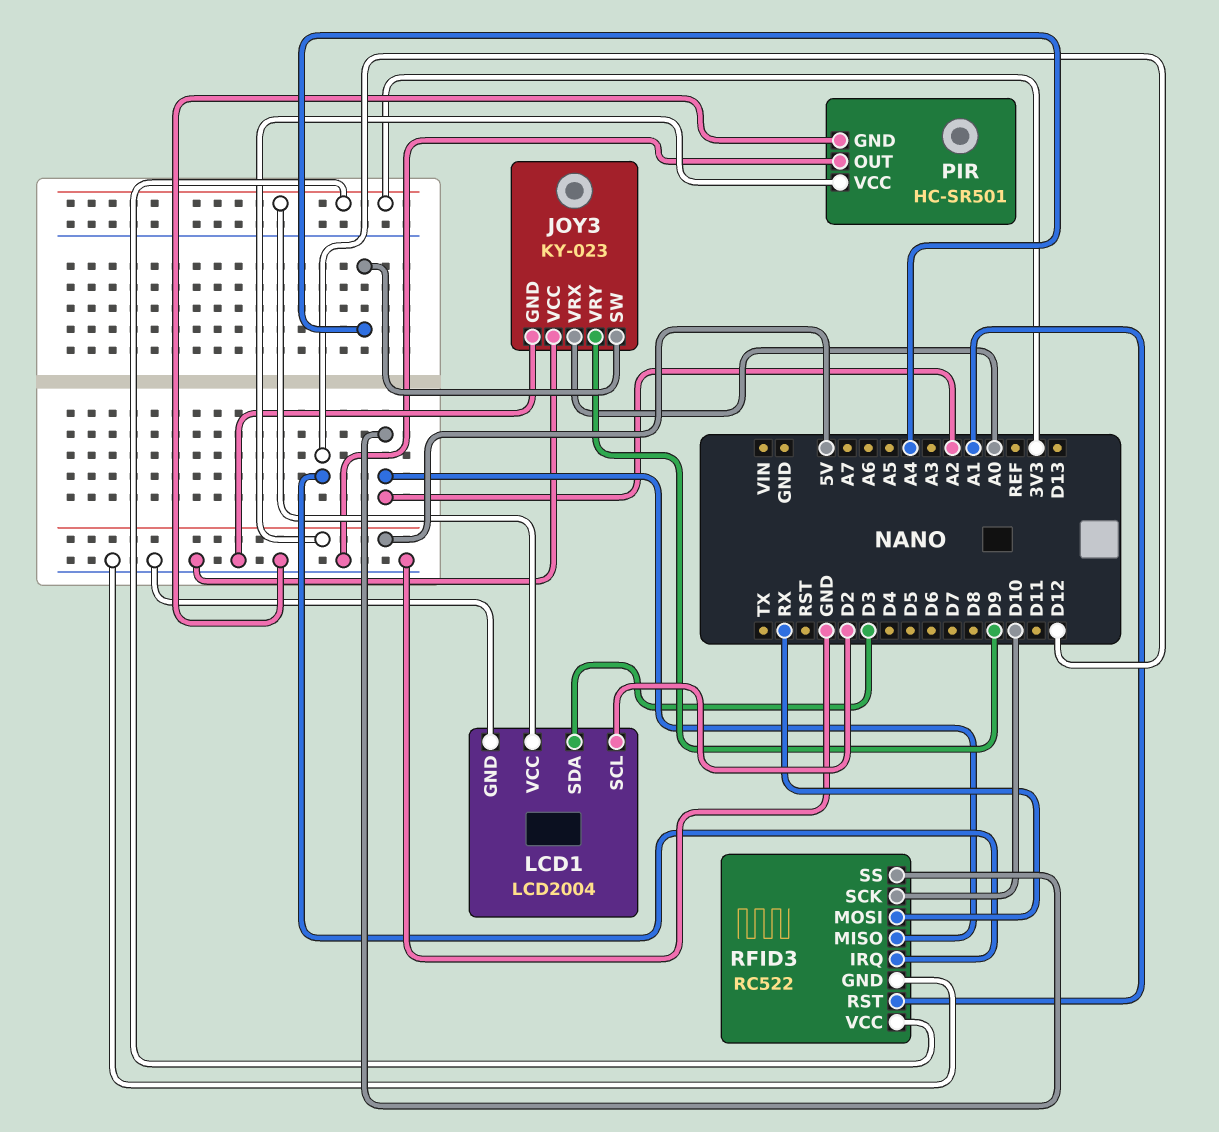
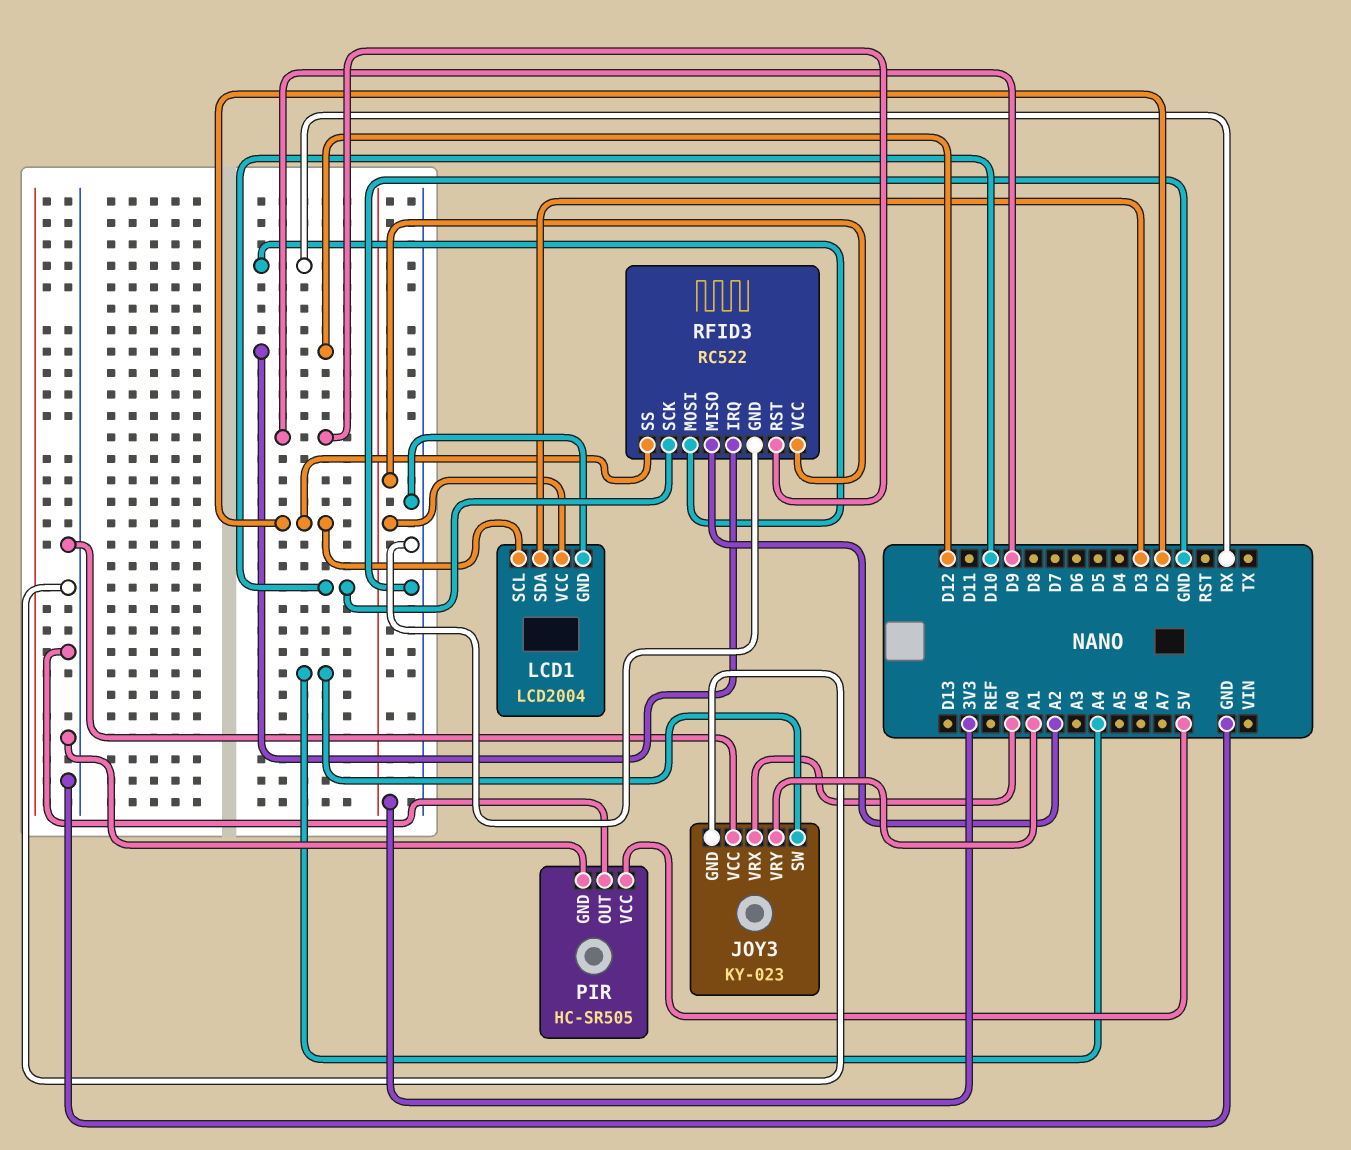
JOY3 pin VRY: D9 -> A1
PIR: HC-SR501 -> HC-SR505
RFID3 pin RST: A1 -> D9
RFID3 pin SS: A2 -> D2

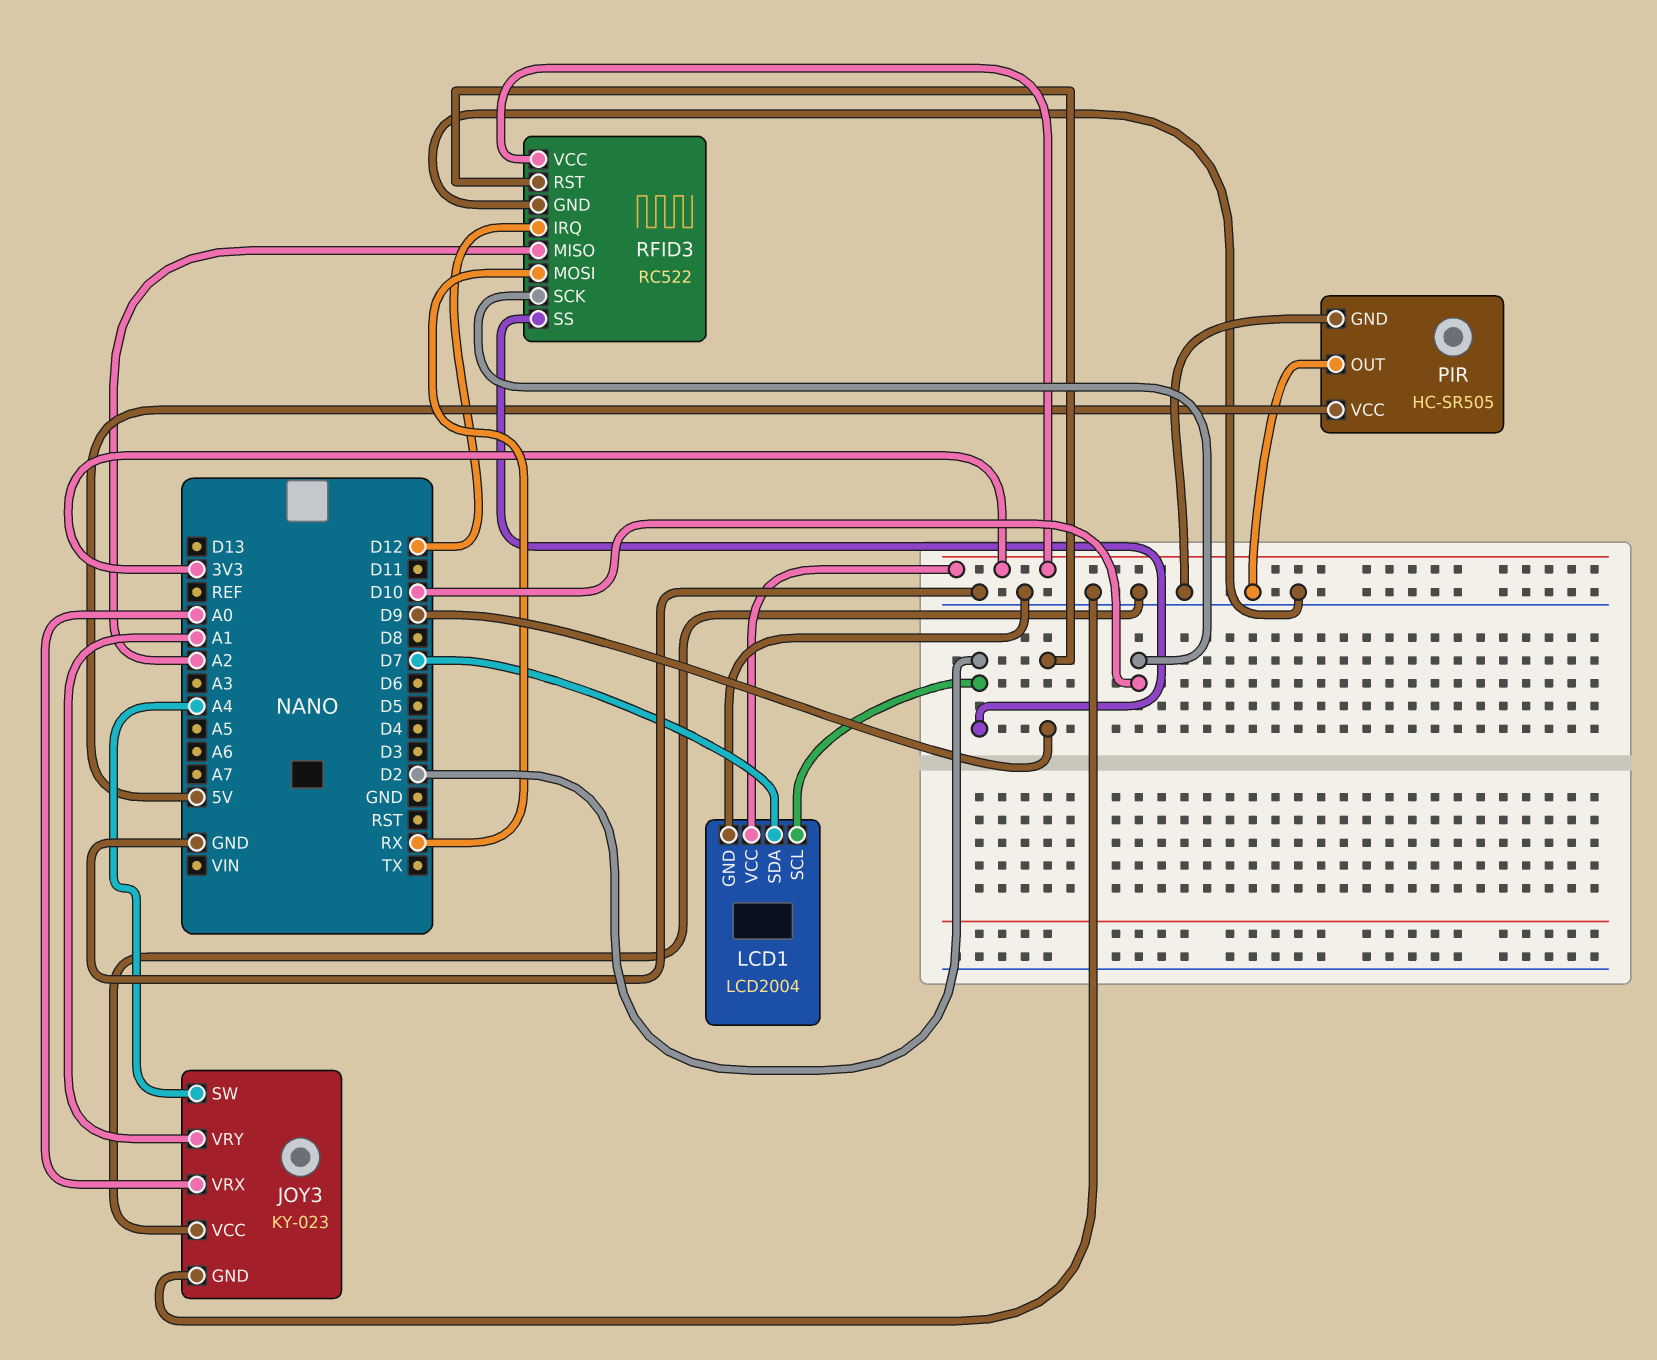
LCD1 pin SDA: D3 -> D7

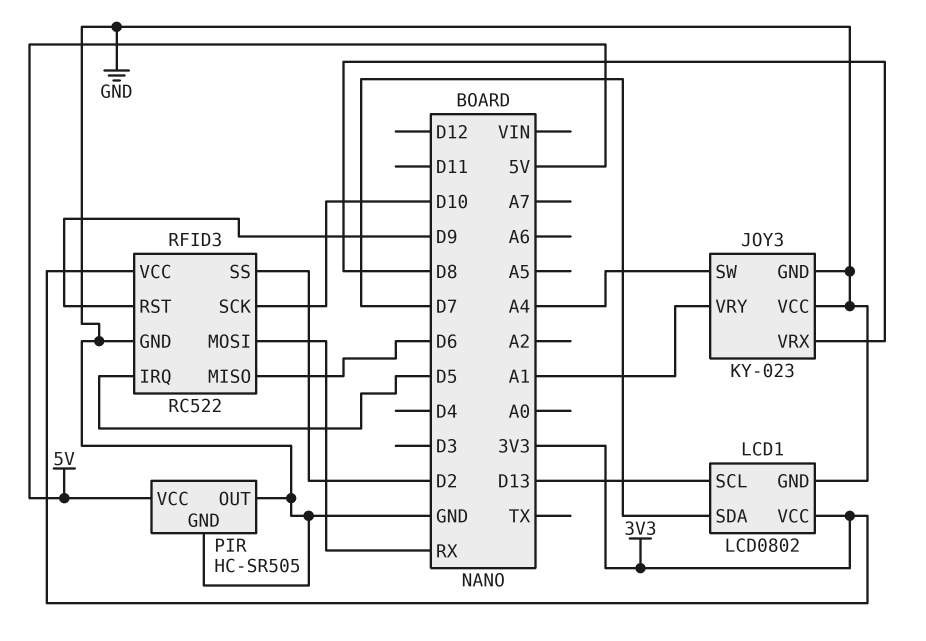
JOY3 pin VRX: A0 -> D8
LCD1: LCD2004 -> LCD0802
LCD1 pin SCL: D2 -> D13
RFID3 pin IRQ: D12 -> D5
RFID3 pin MISO: A2 -> D6

